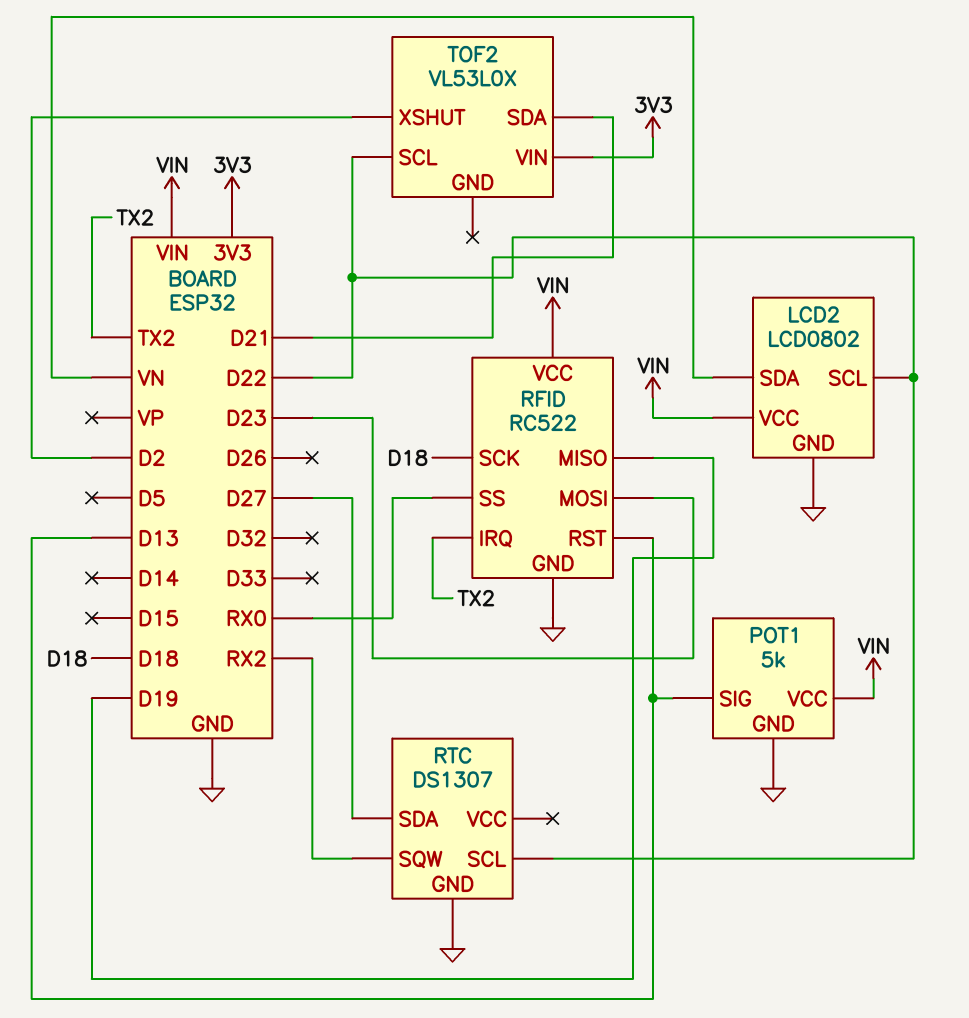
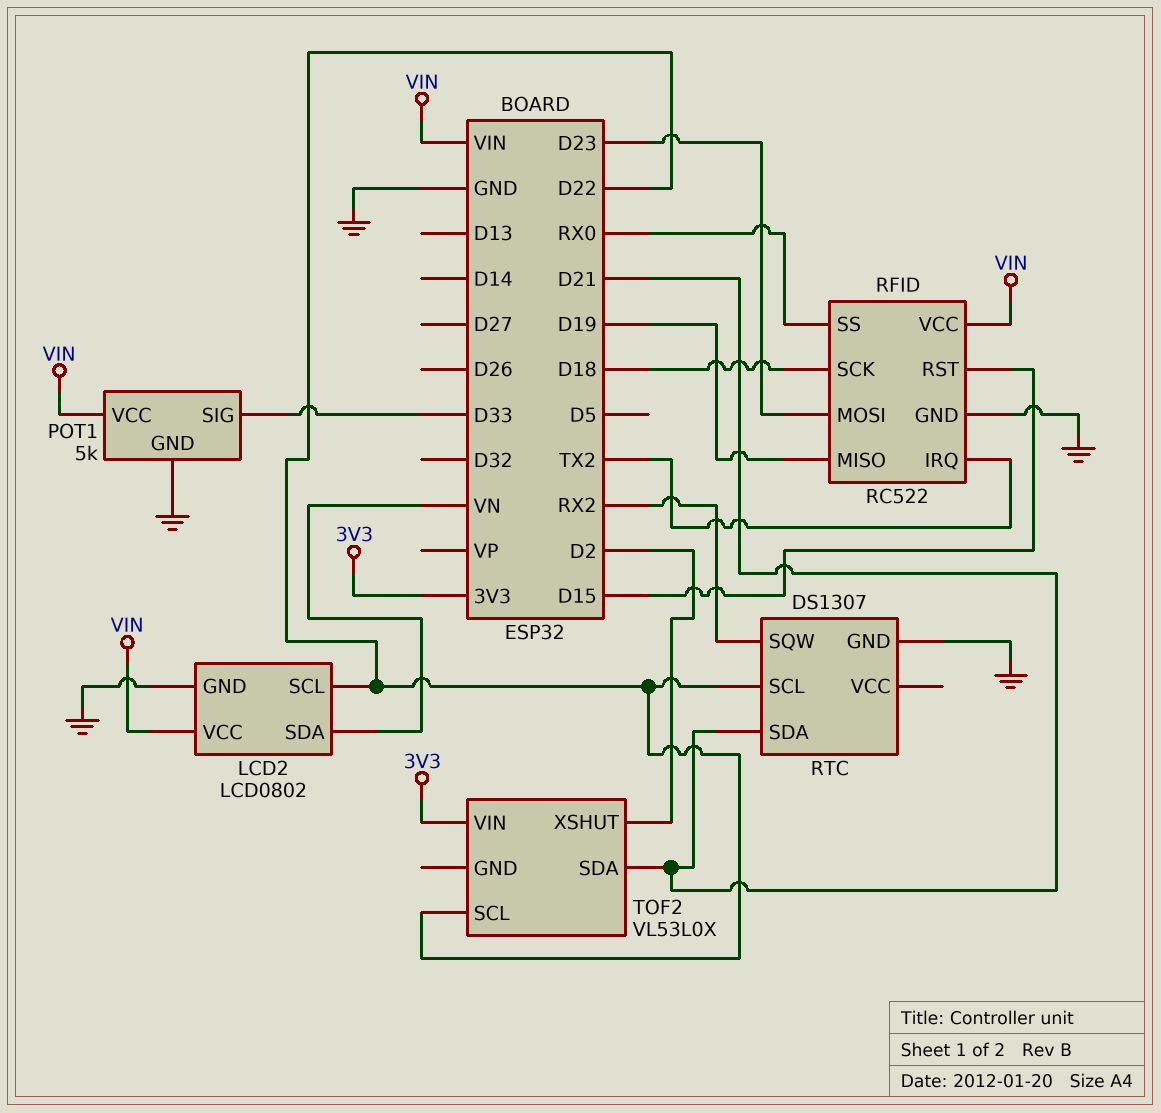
POT1 pin SIG: D13 -> D33
RFID pin RST: D13 -> D15
RTC pin SDA: D27 -> D21

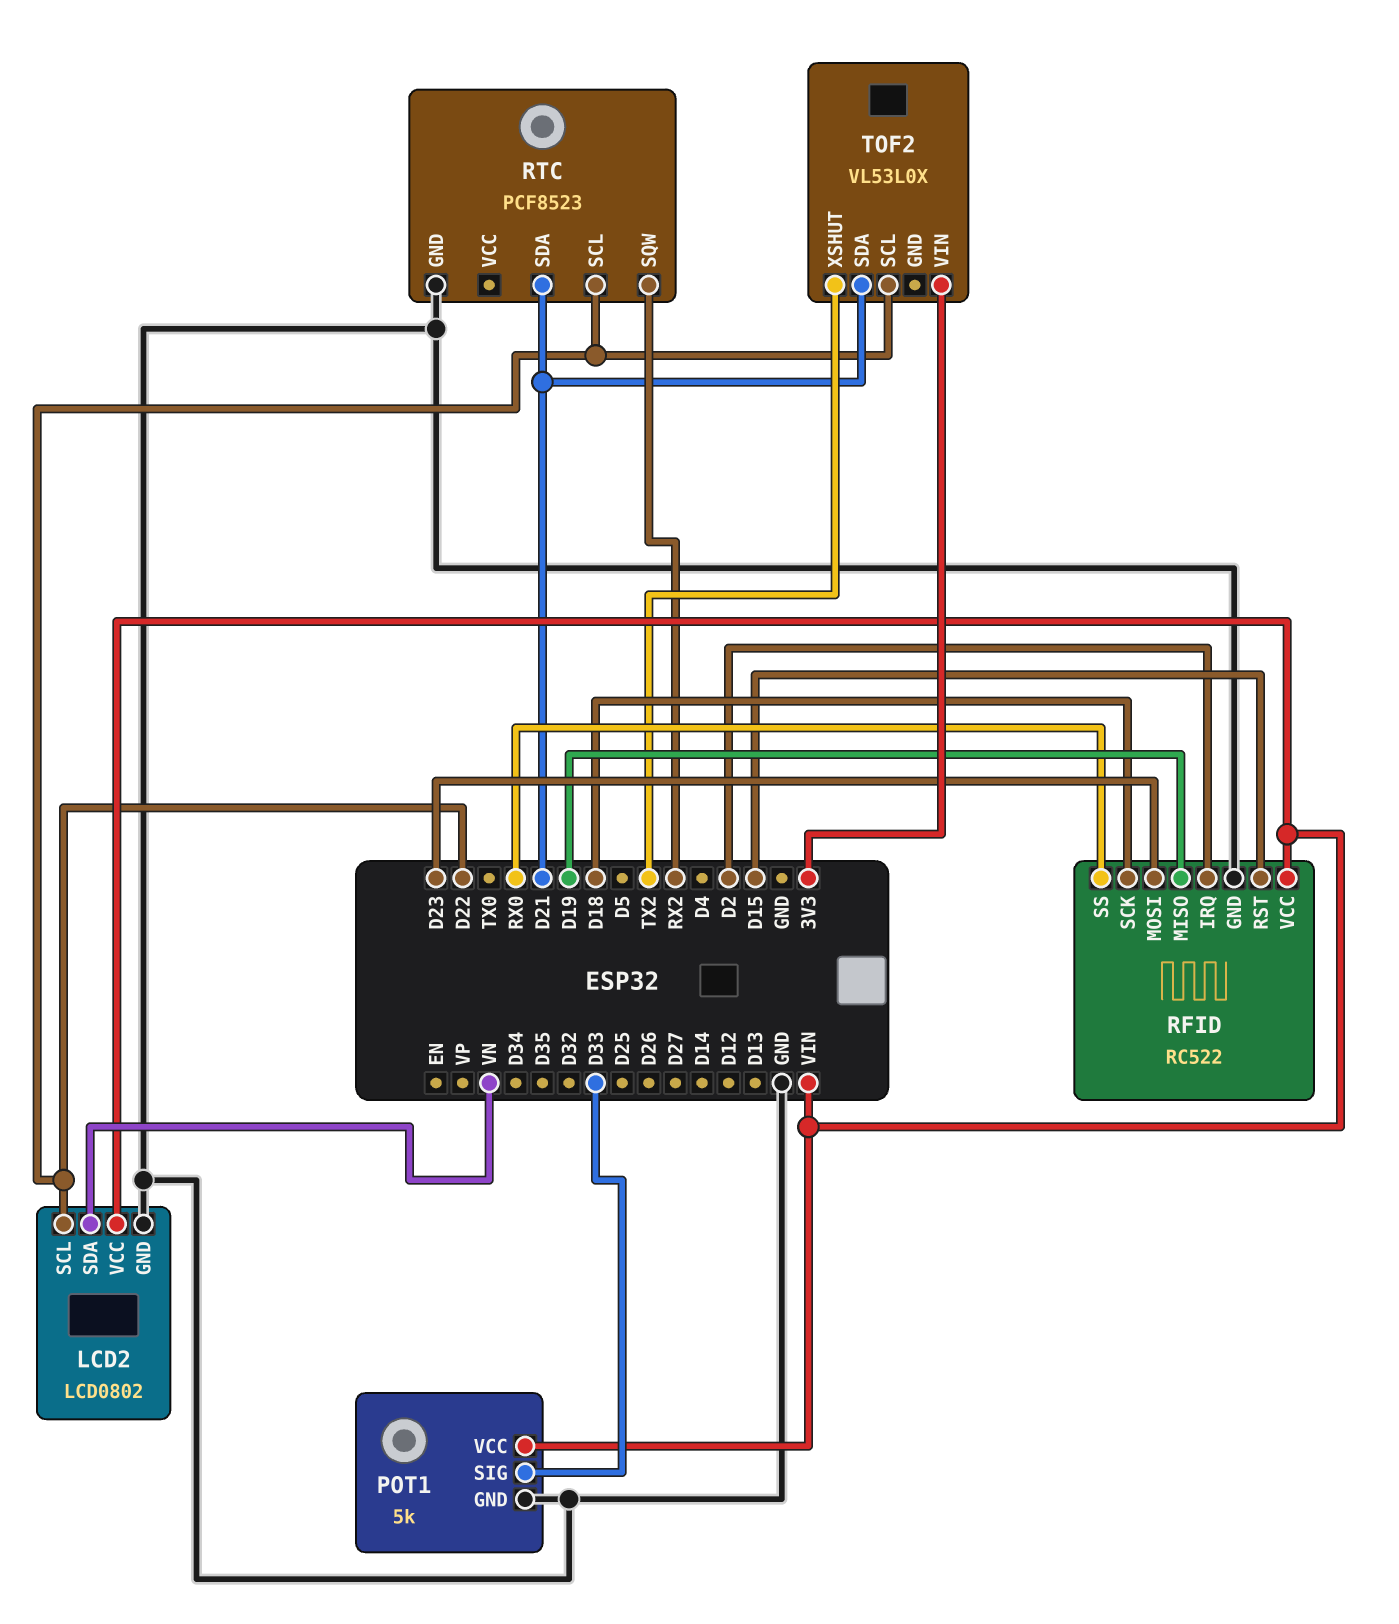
RFID pin IRQ: TX2 -> D2
RTC: DS1307 -> PCF8523
TOF2 pin XSHUT: D2 -> TX2

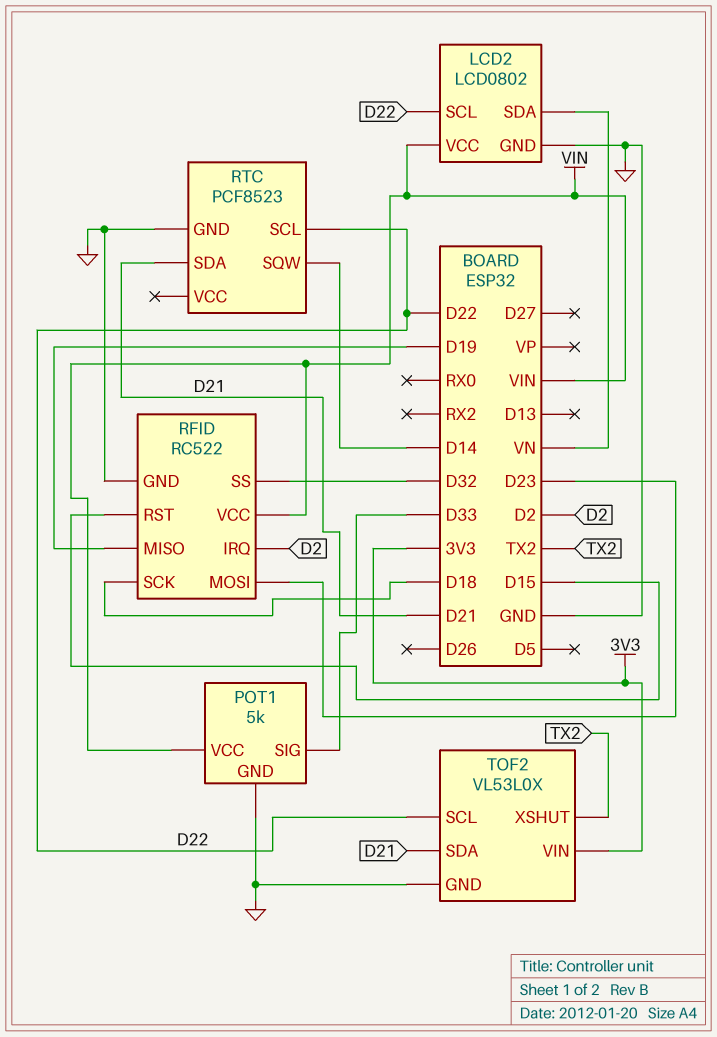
RFID pin SS: RX0 -> D32
RTC pin SQW: RX2 -> D14
TOF2 pin GND: none -> GND

